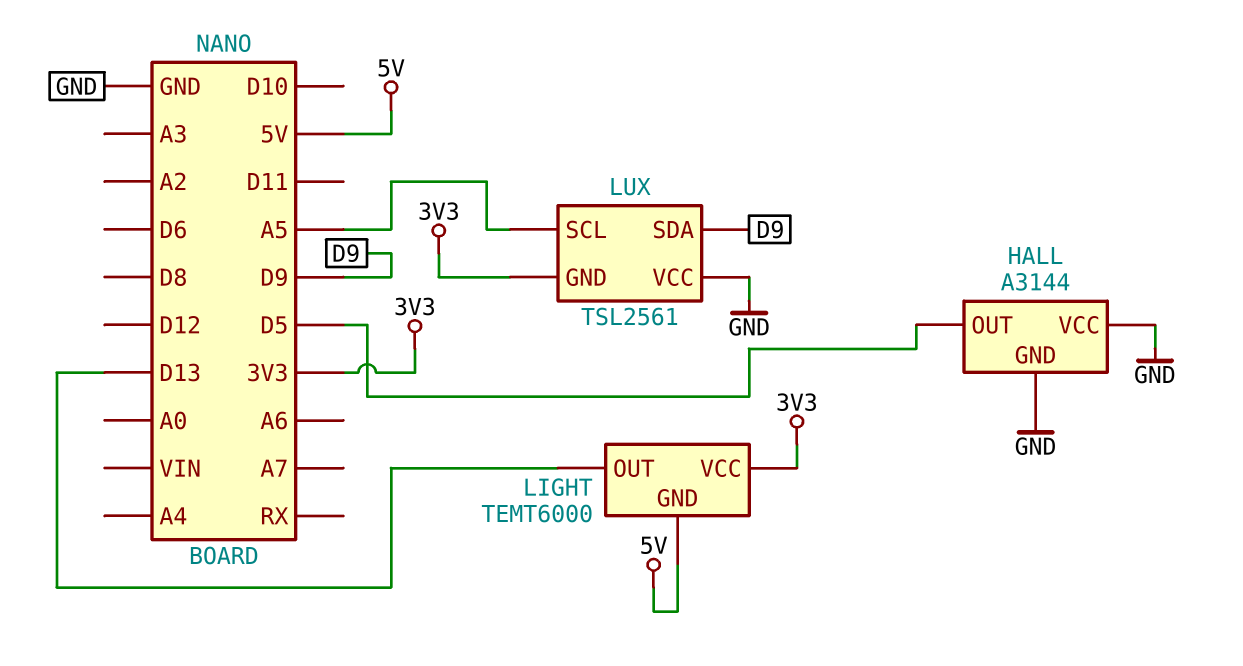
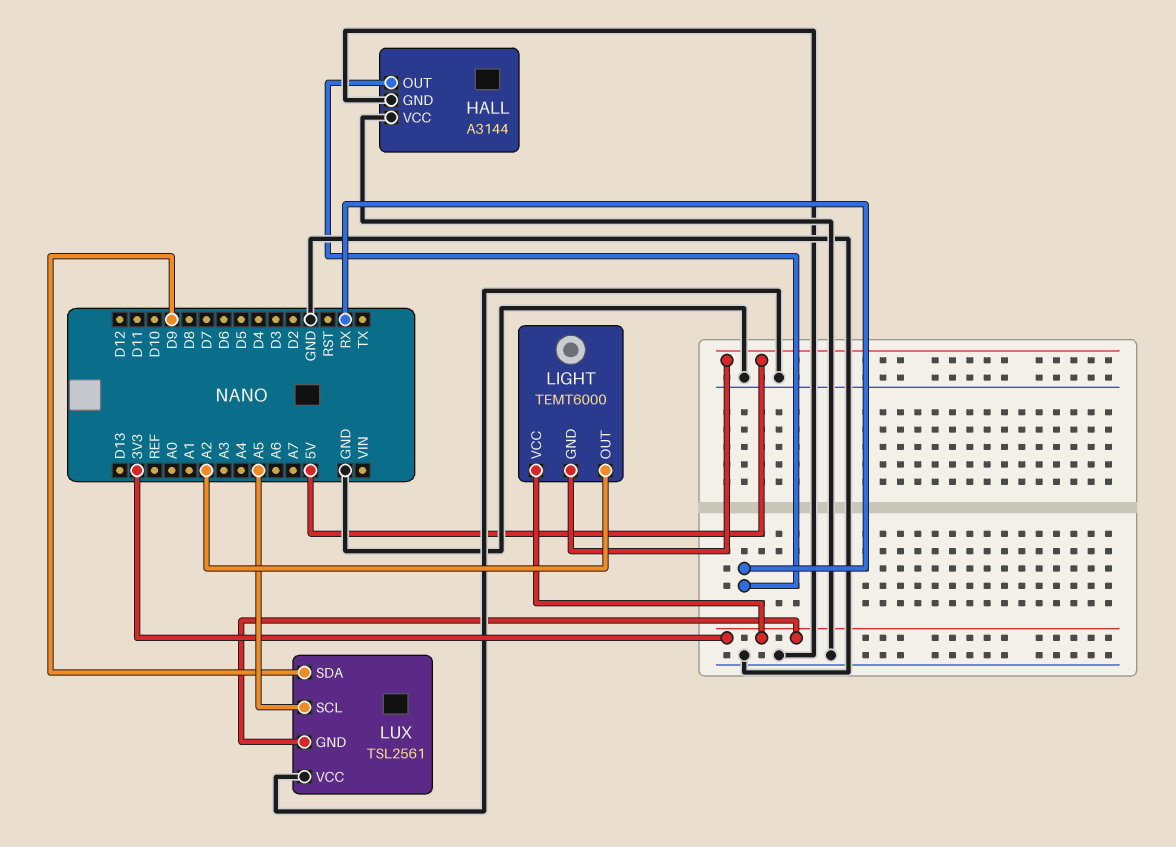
HALL pin OUT: D5 -> RX
LIGHT pin OUT: D13 -> A2

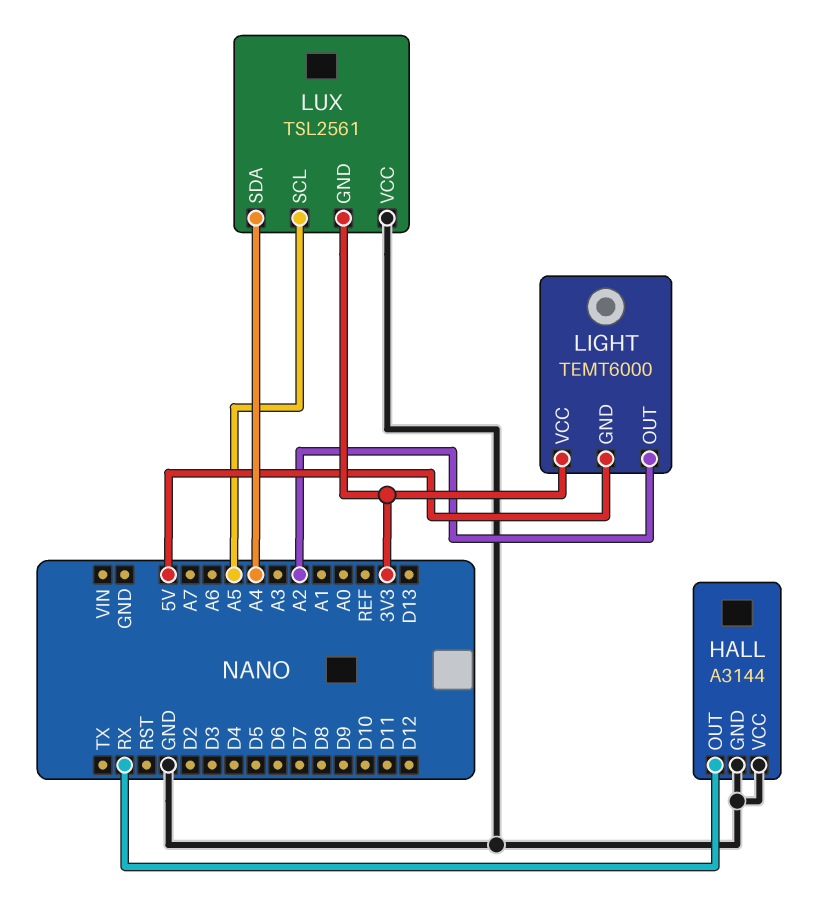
LUX pin SDA: D9 -> A4

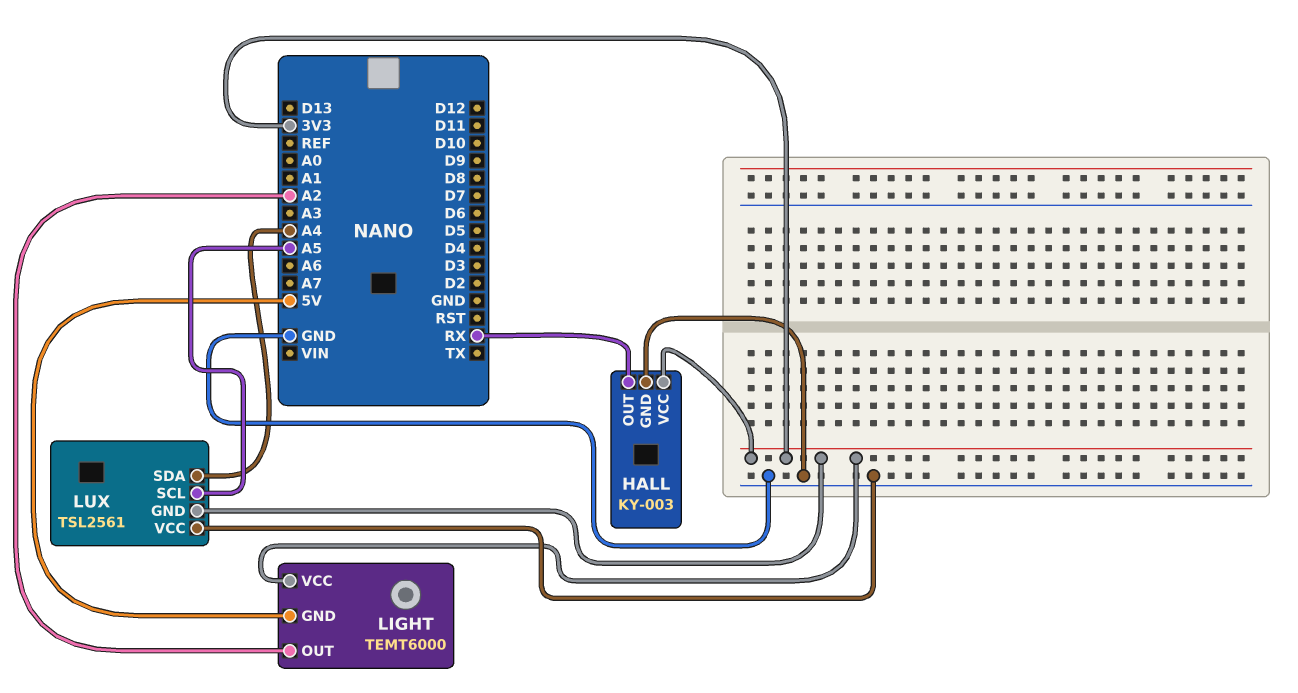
HALL: A3144 -> KY-003
HALL pin VCC: GND -> 3V3

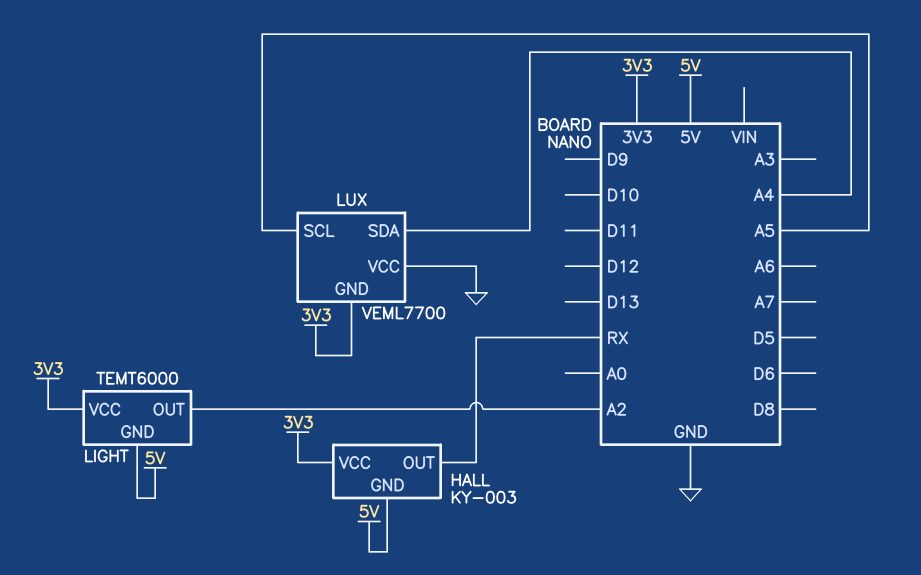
HALL pin GND: GND -> 5V
LUX: TSL2561 -> VEML7700

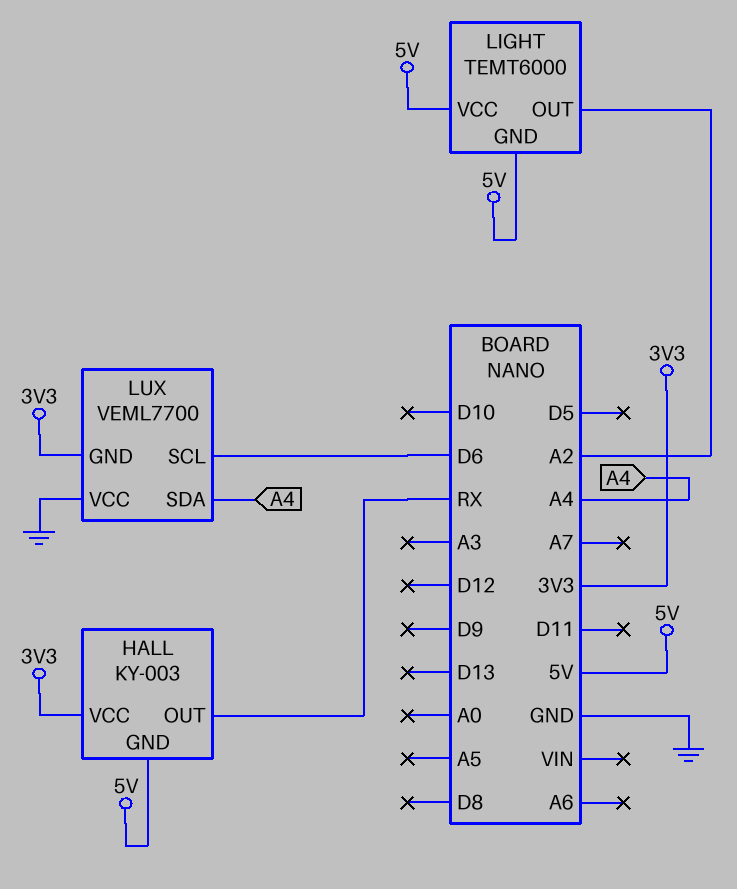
LIGHT pin VCC: 3V3 -> 5V
LUX pin SCL: A5 -> D6

